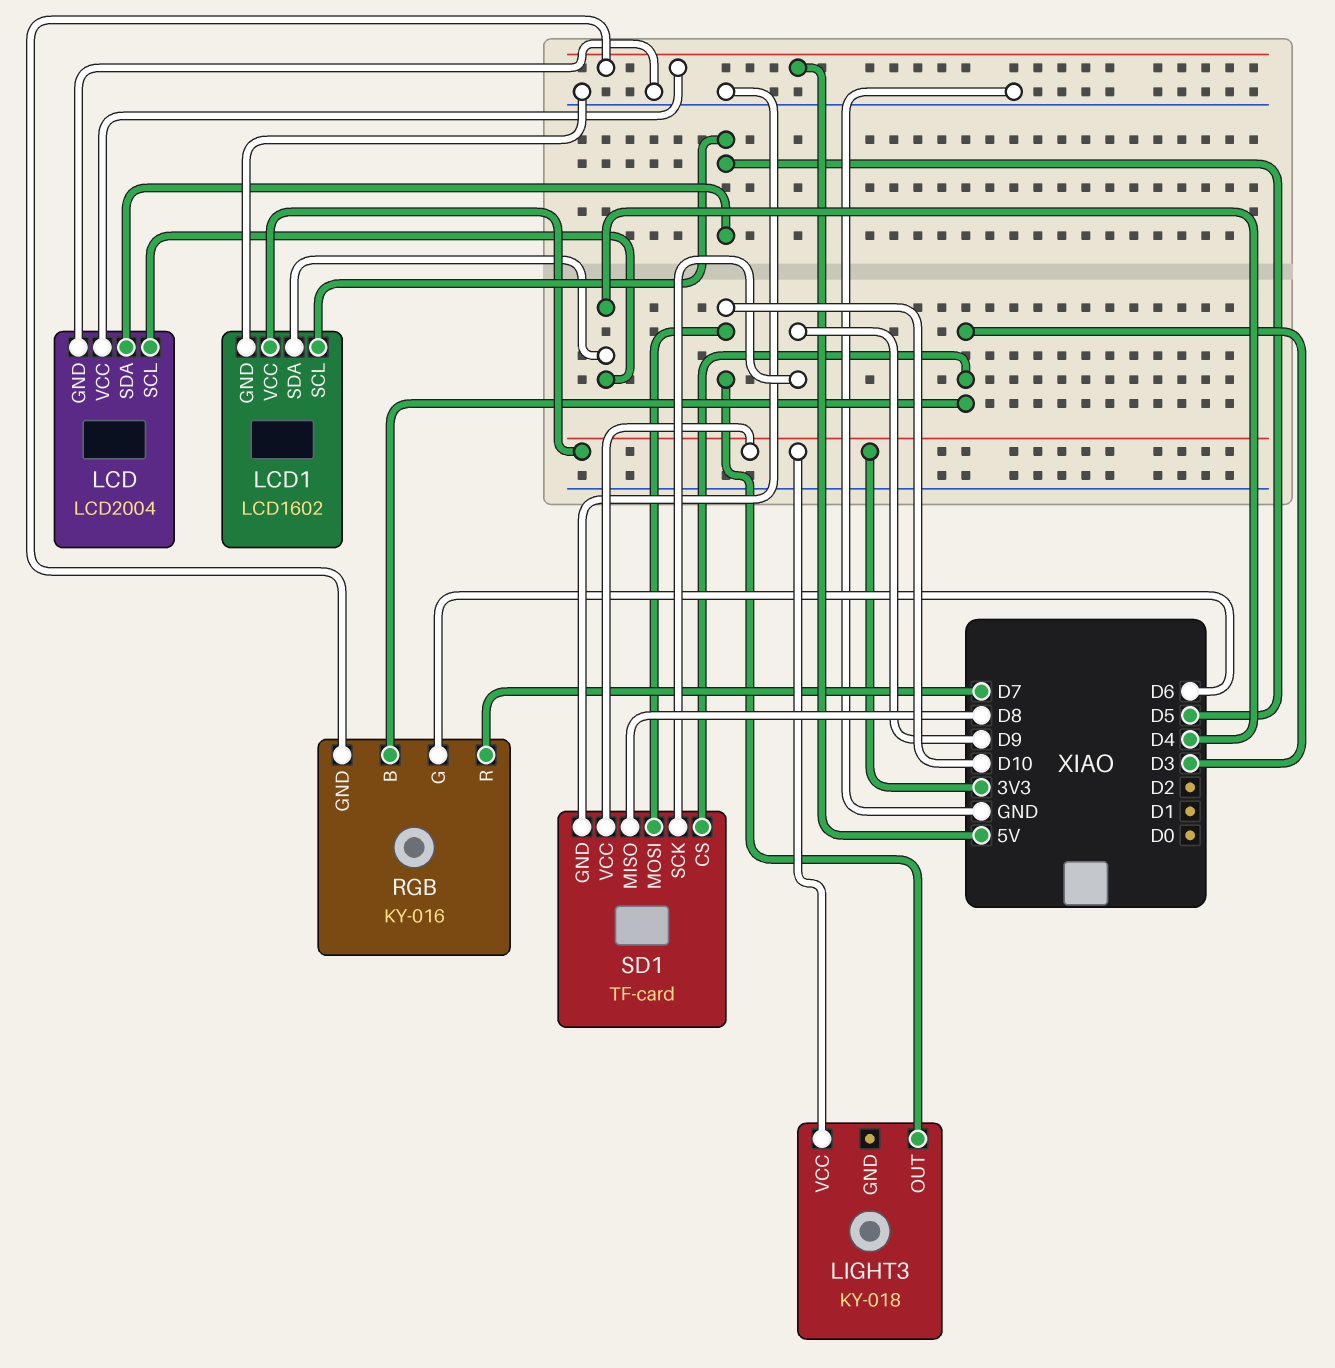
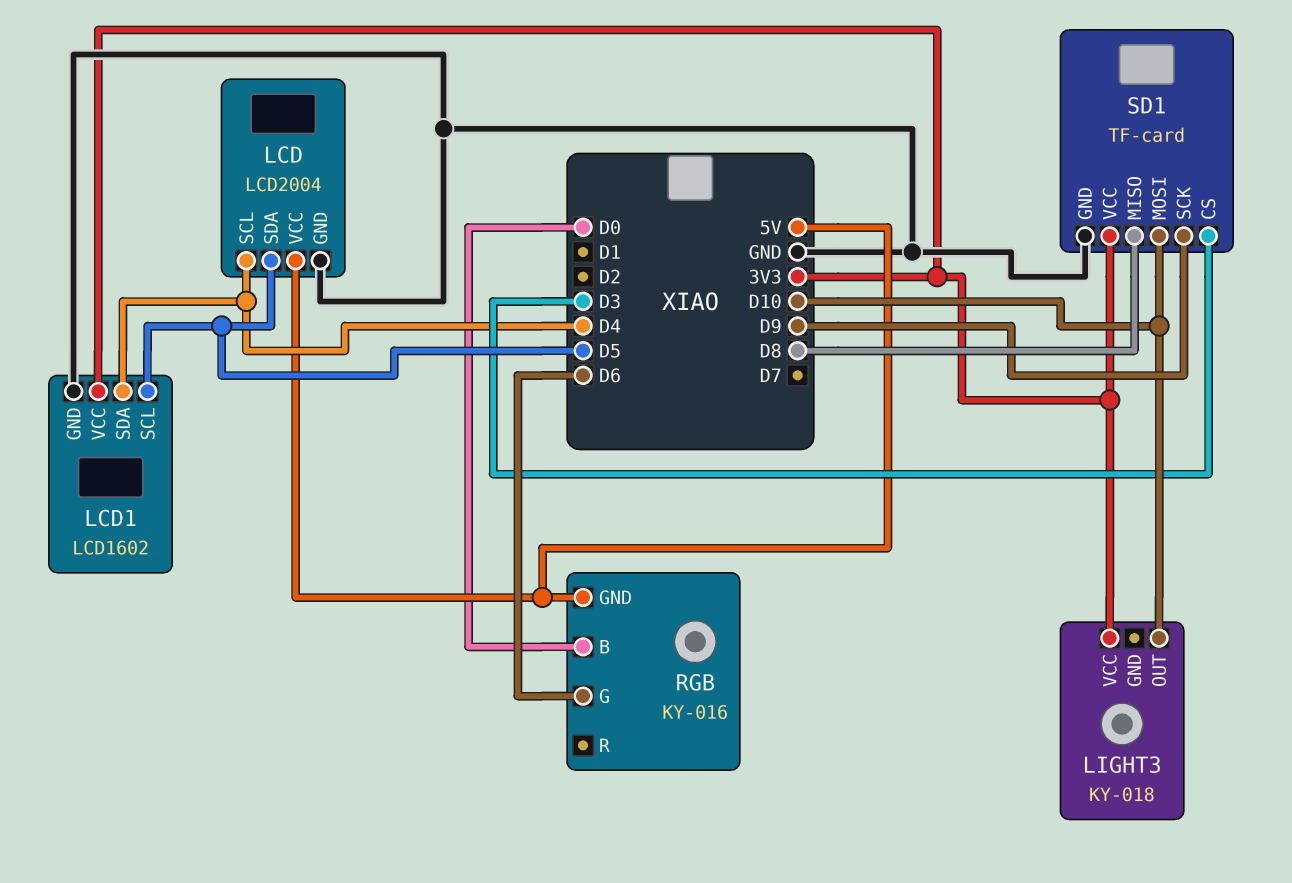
RGB pin B: D3 -> D0
RGB pin R: D7 -> none

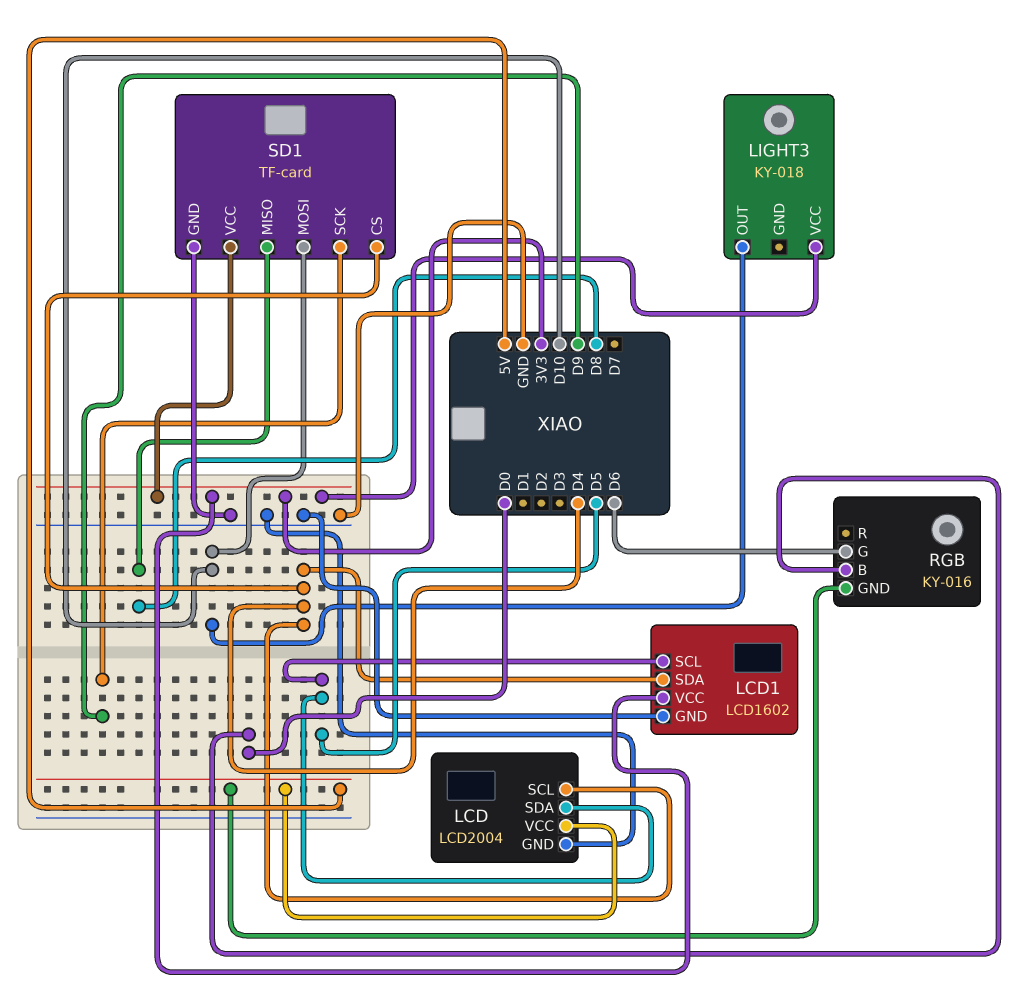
SD1 pin CS: D3 -> D4

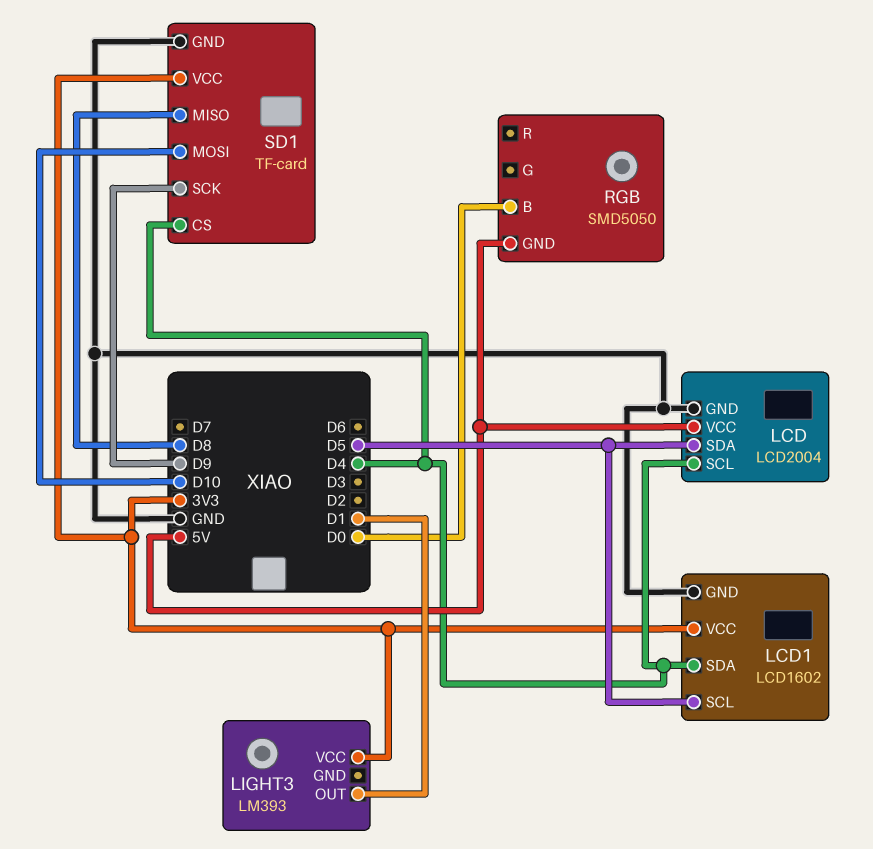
LIGHT3: KY-018 -> LM393
LIGHT3 pin OUT: D10 -> D1
RGB: KY-016 -> SMD5050
RGB pin G: D6 -> none

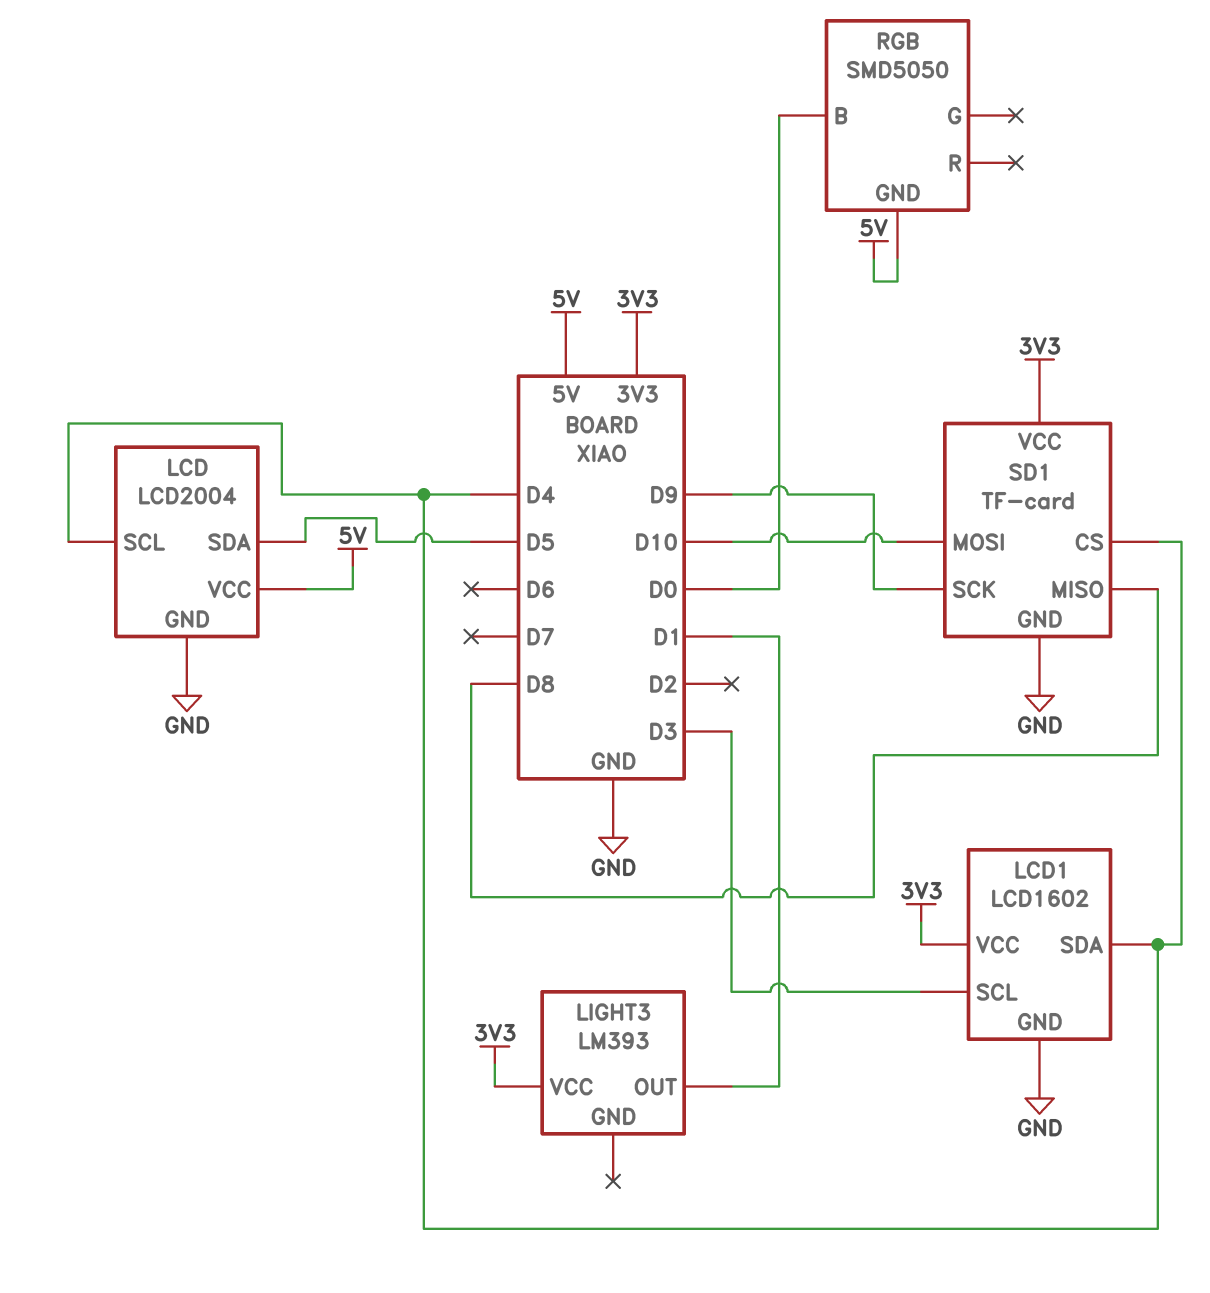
LCD1 pin SCL: D5 -> D3

